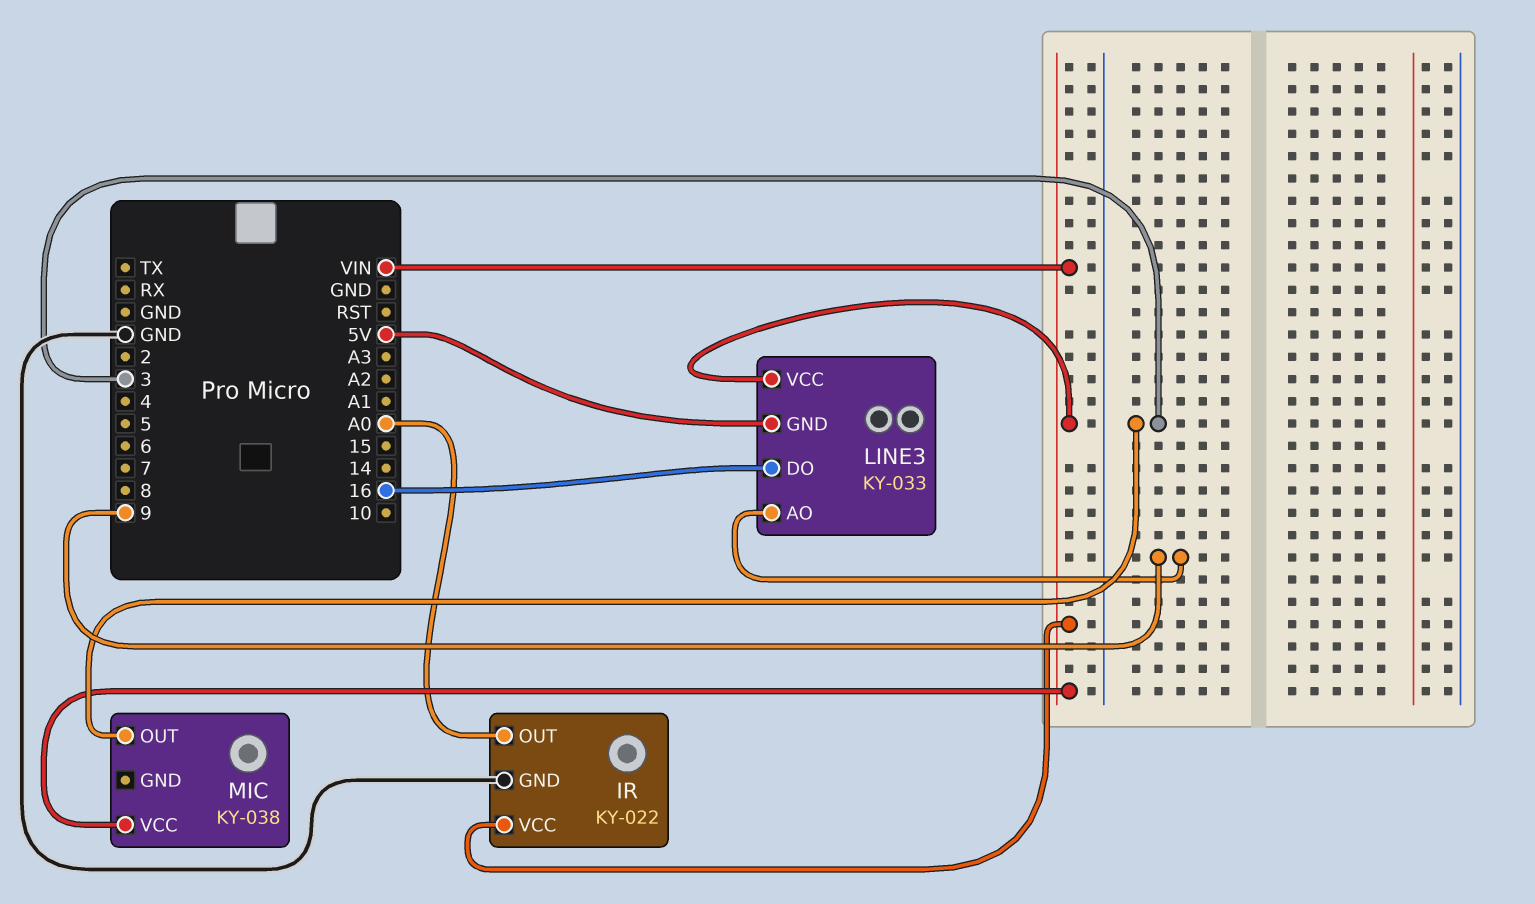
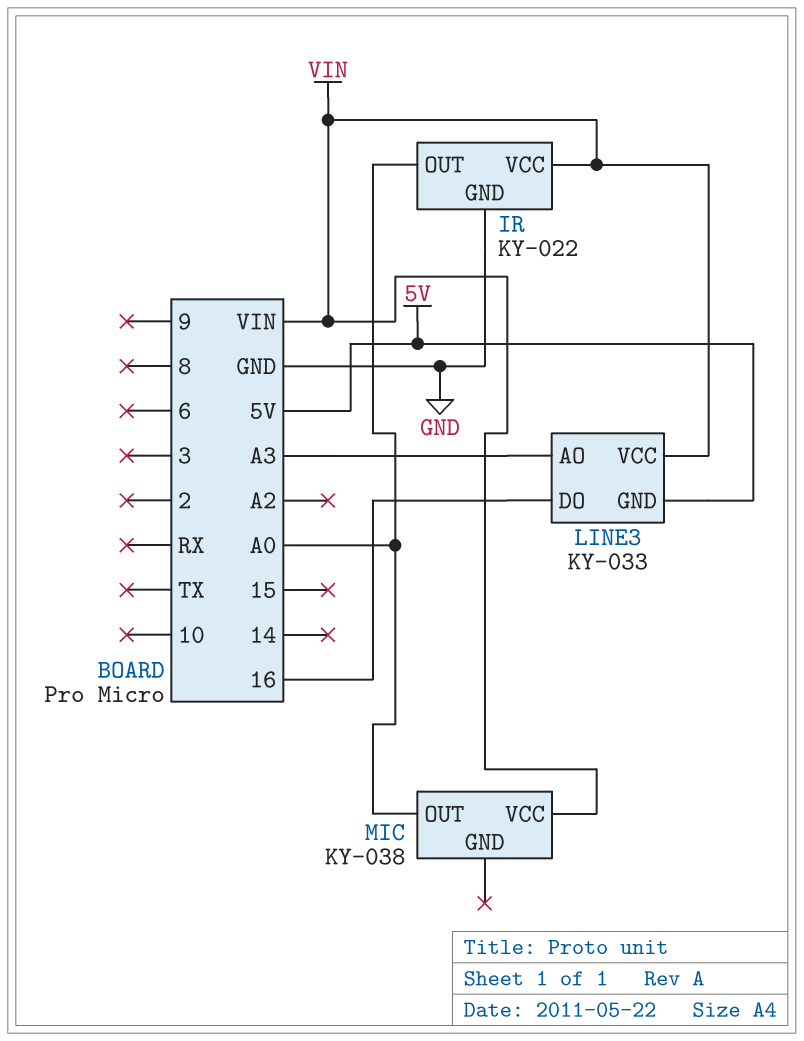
LINE3 pin AO: 9 -> A3
MIC pin OUT: 3 -> A0

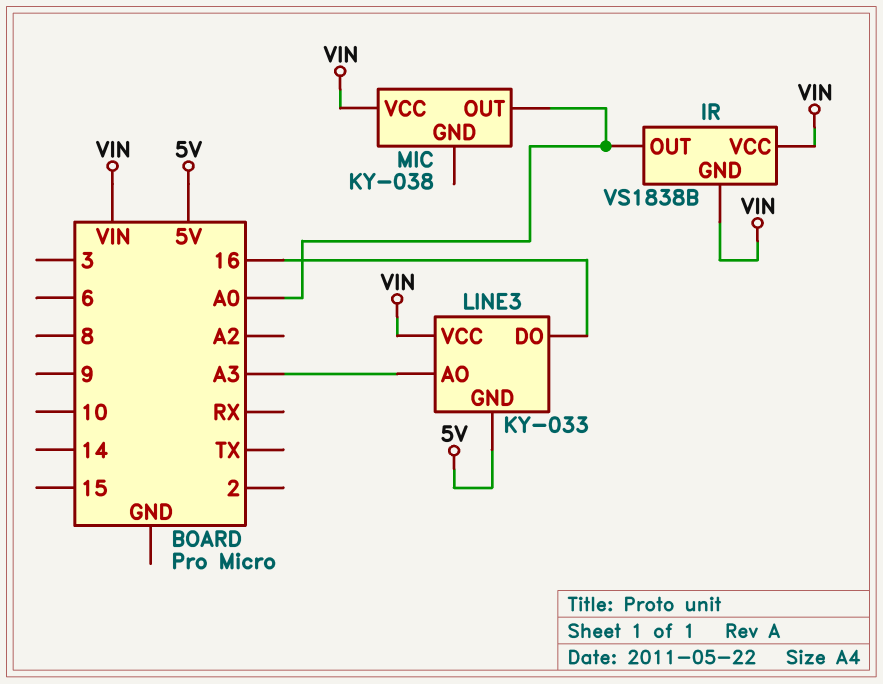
IR: KY-022 -> VS1838B
IR pin GND: GND -> VIN

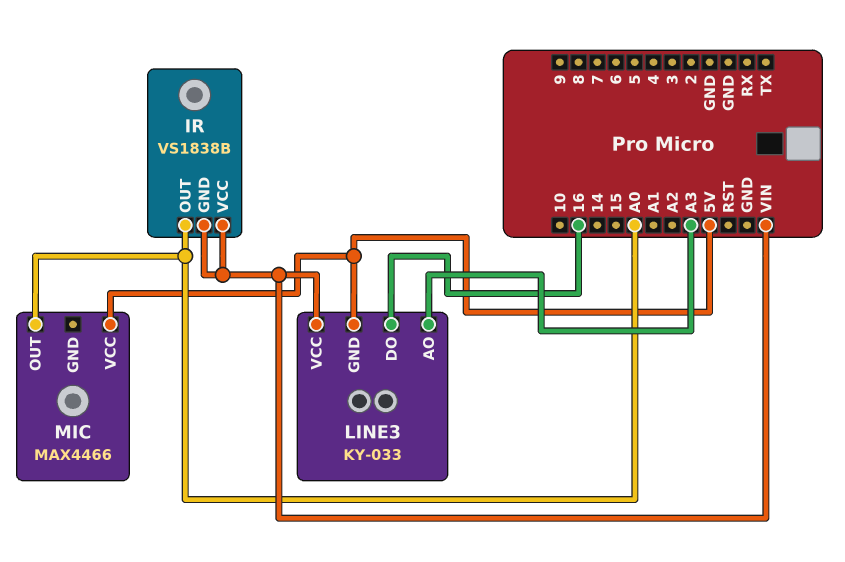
MIC: KY-038 -> MAX4466
MIC pin VCC: VIN -> 5V

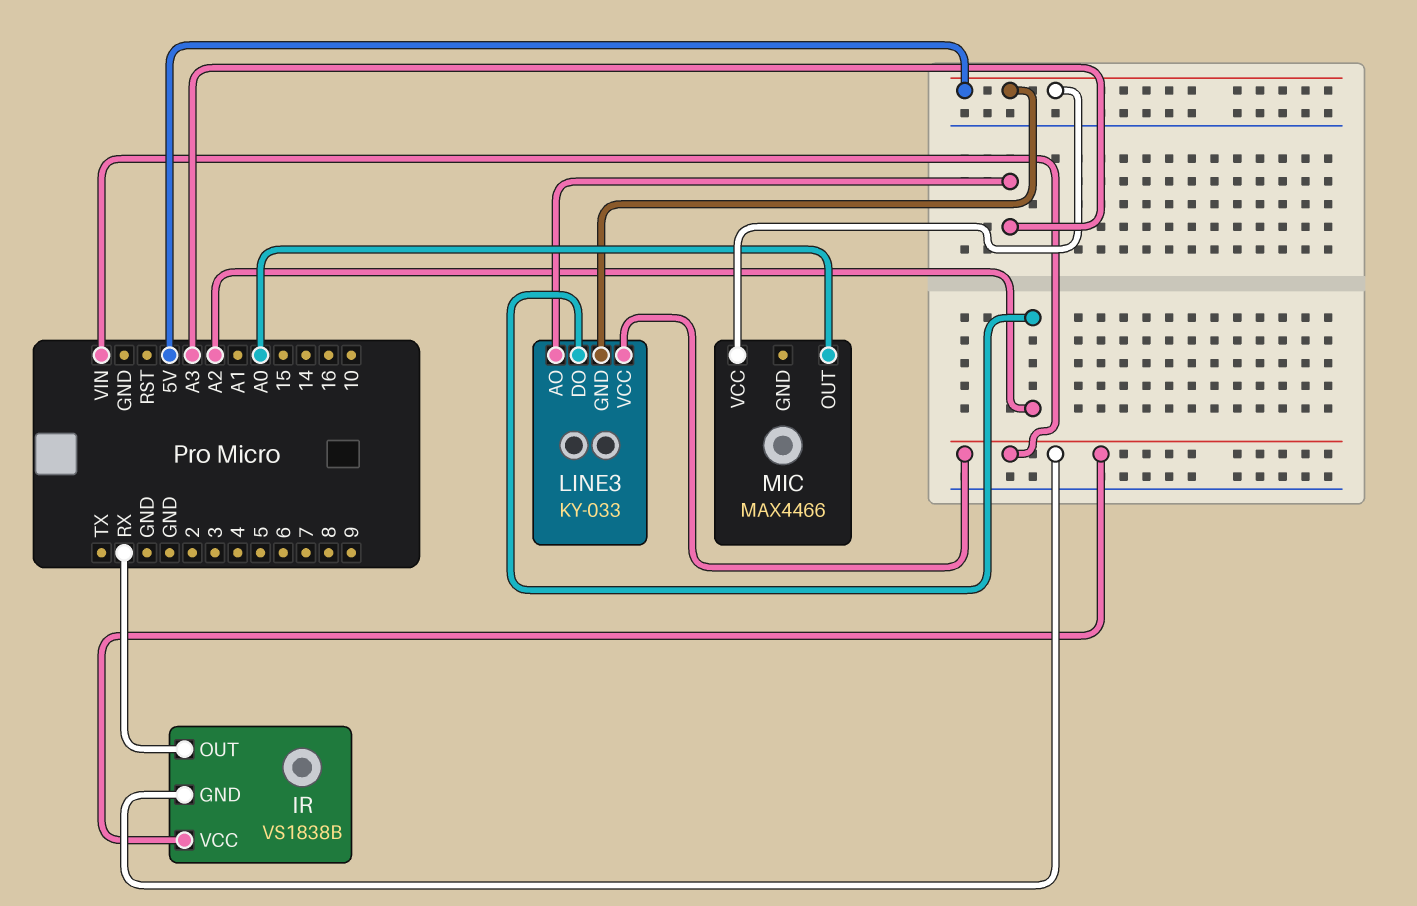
IR pin OUT: A0 -> RX
LINE3 pin DO: 16 -> A2

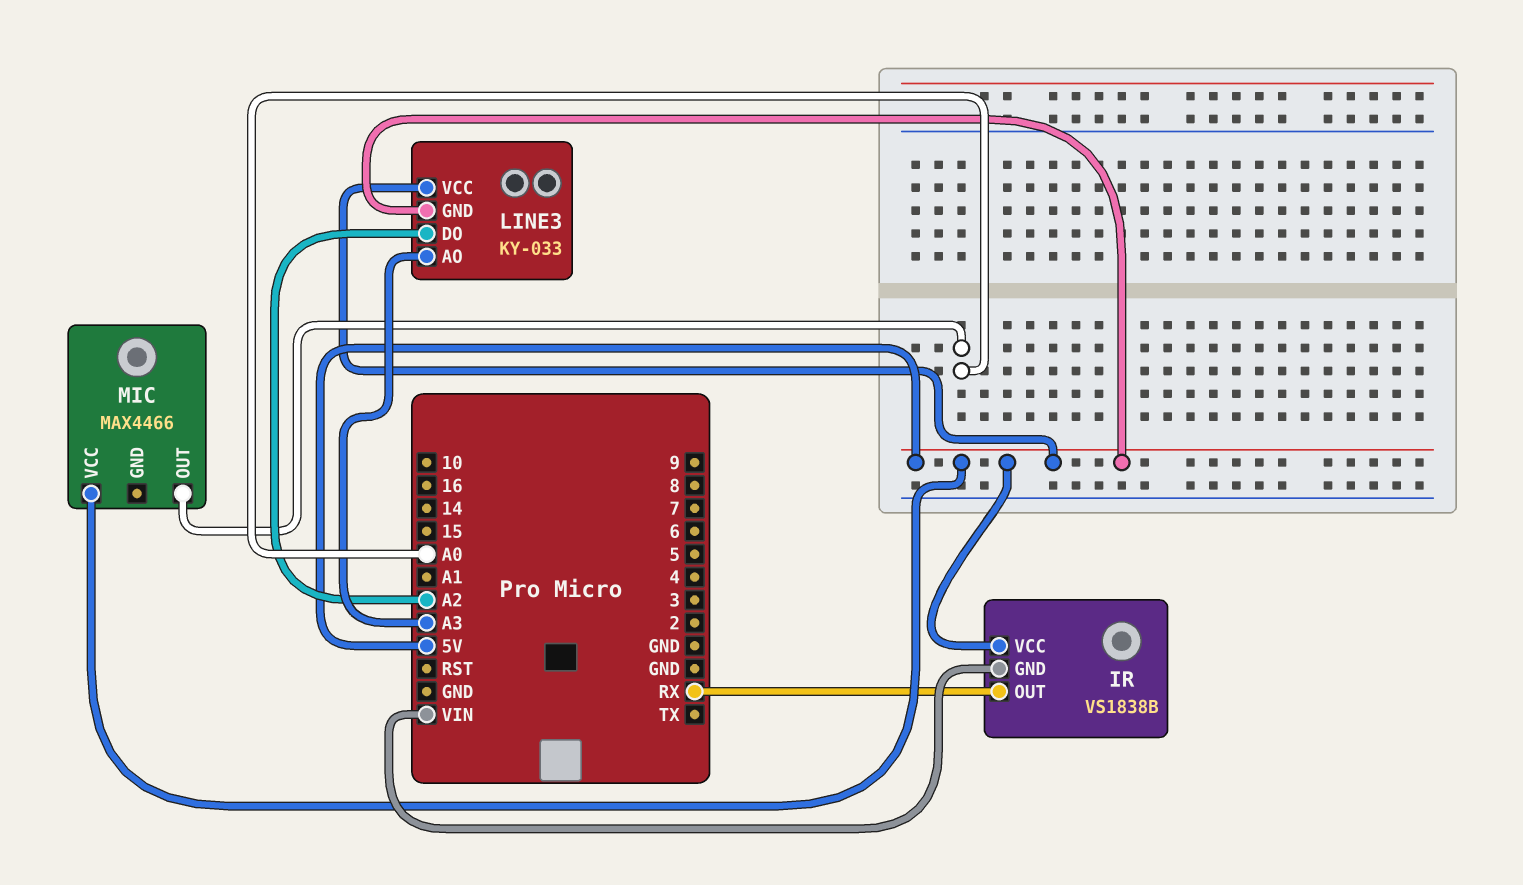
IR pin VCC: VIN -> 5V
LINE3 pin VCC: VIN -> 5V

